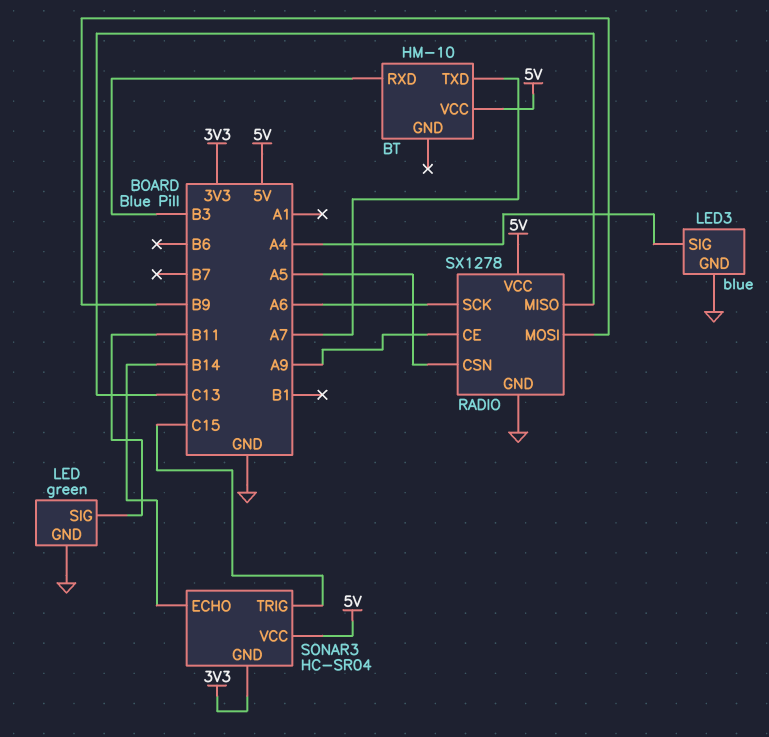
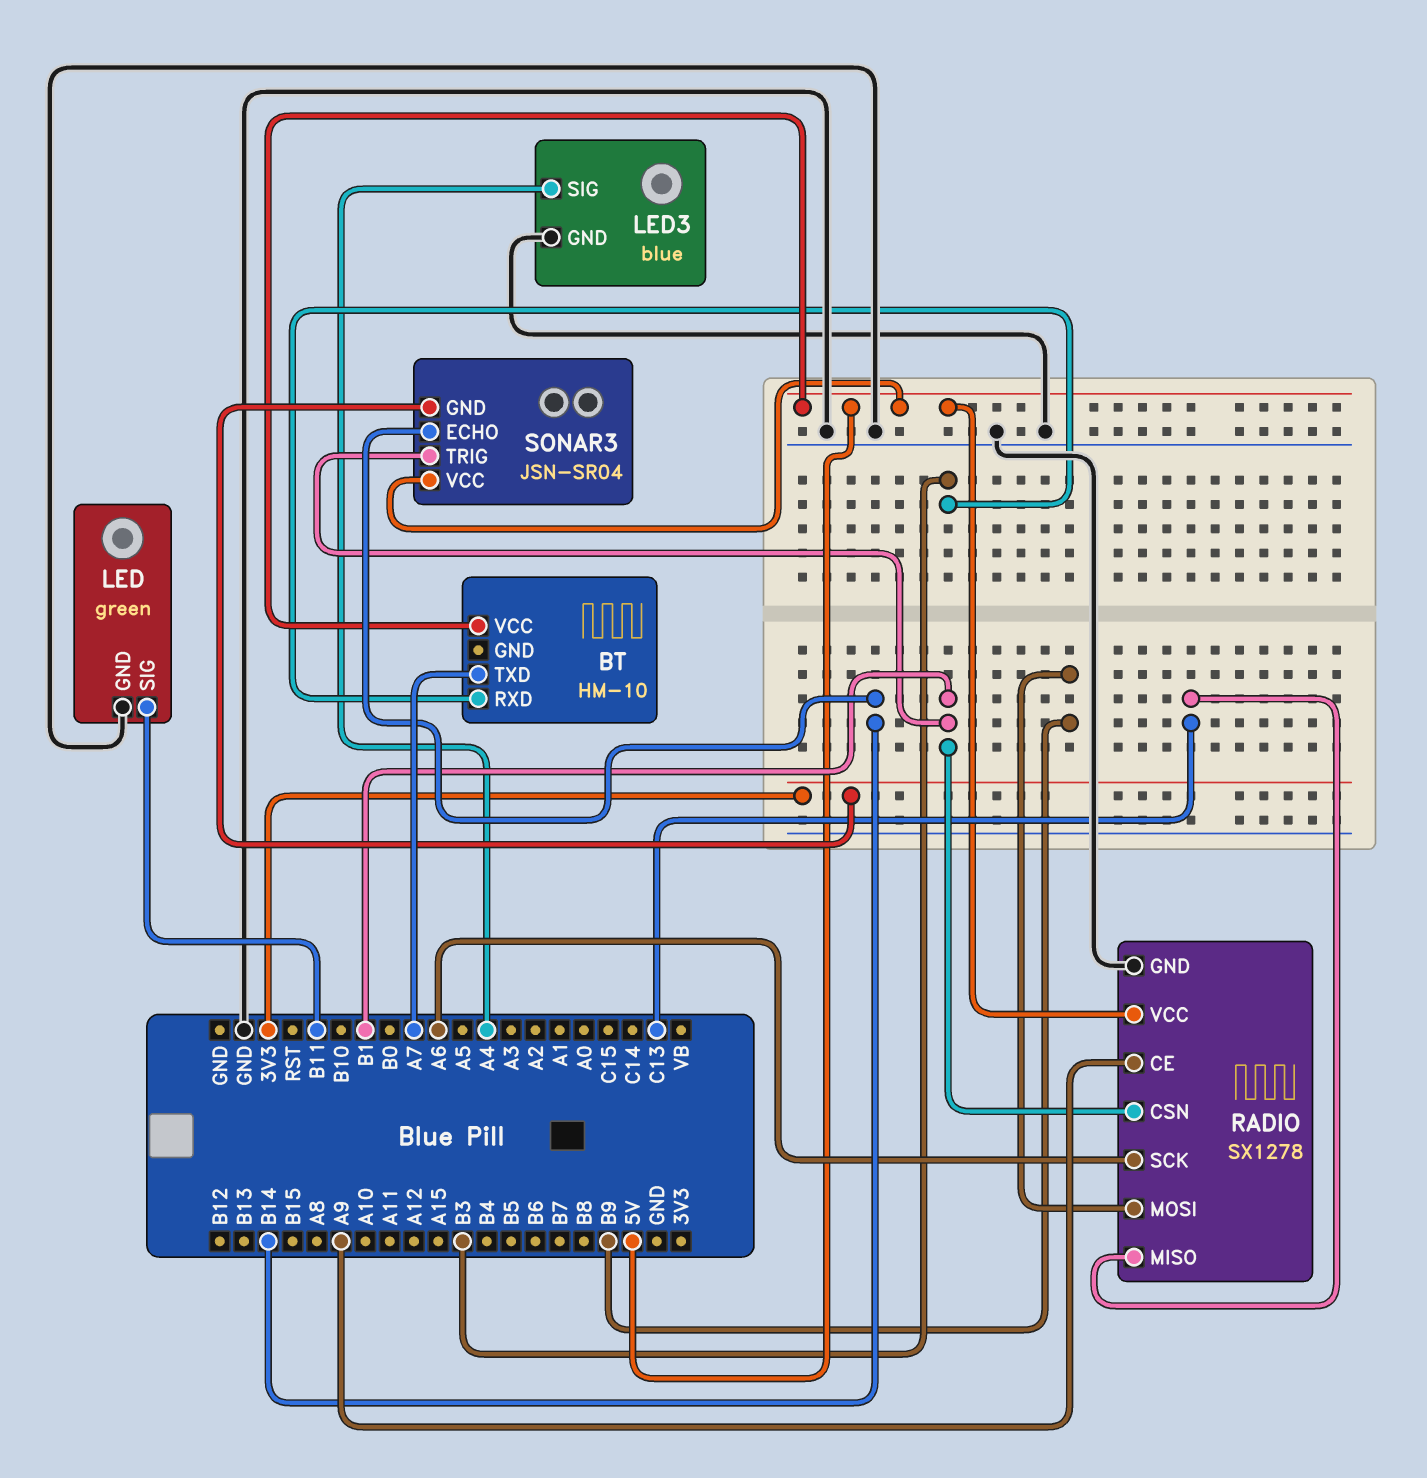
RADIO pin CSN: A5 -> B1
SONAR3: HC-SR04 -> JSN-SR04
SONAR3 pin TRIG: C15 -> B1

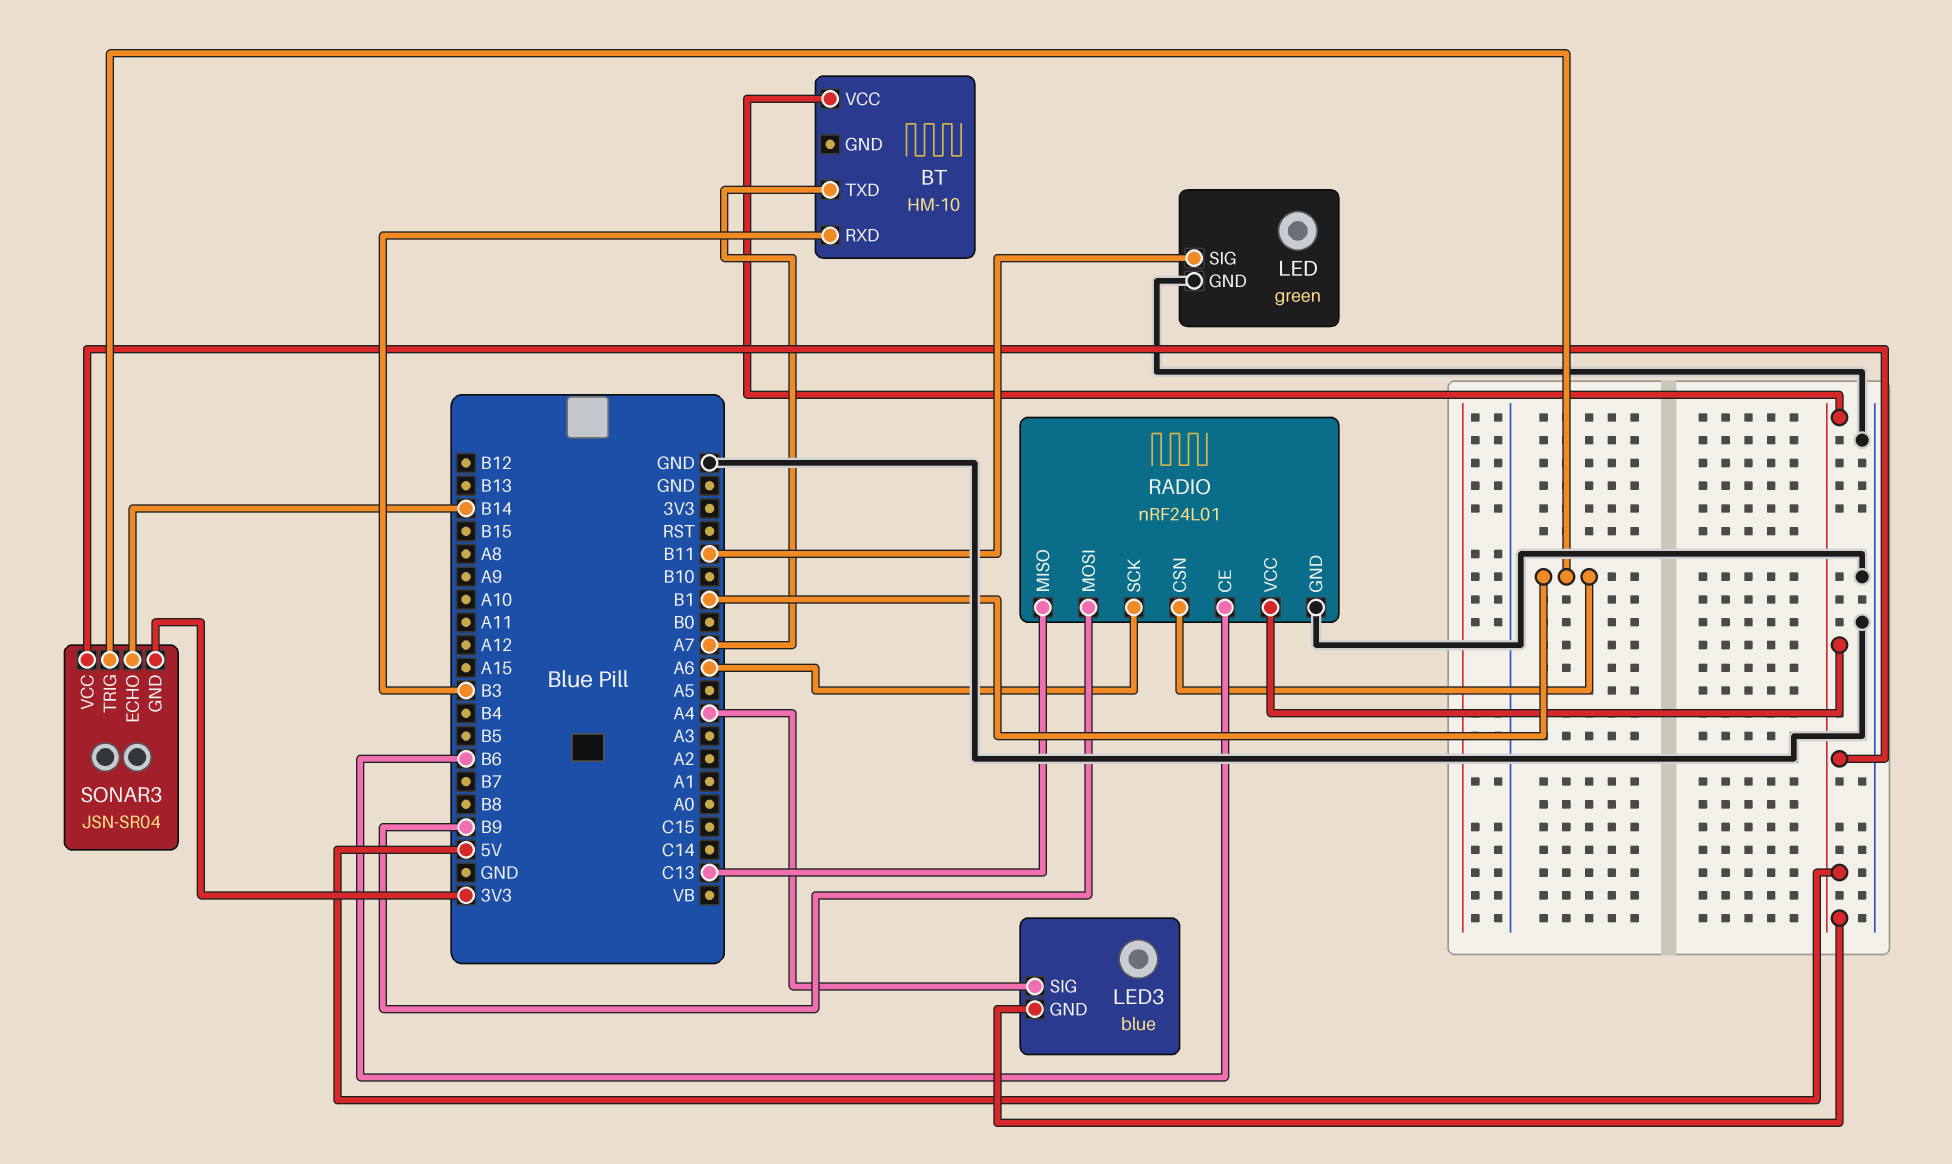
LED3 pin GND: GND -> 5V
RADIO: SX1278 -> nRF24L01
RADIO pin CE: A9 -> B6

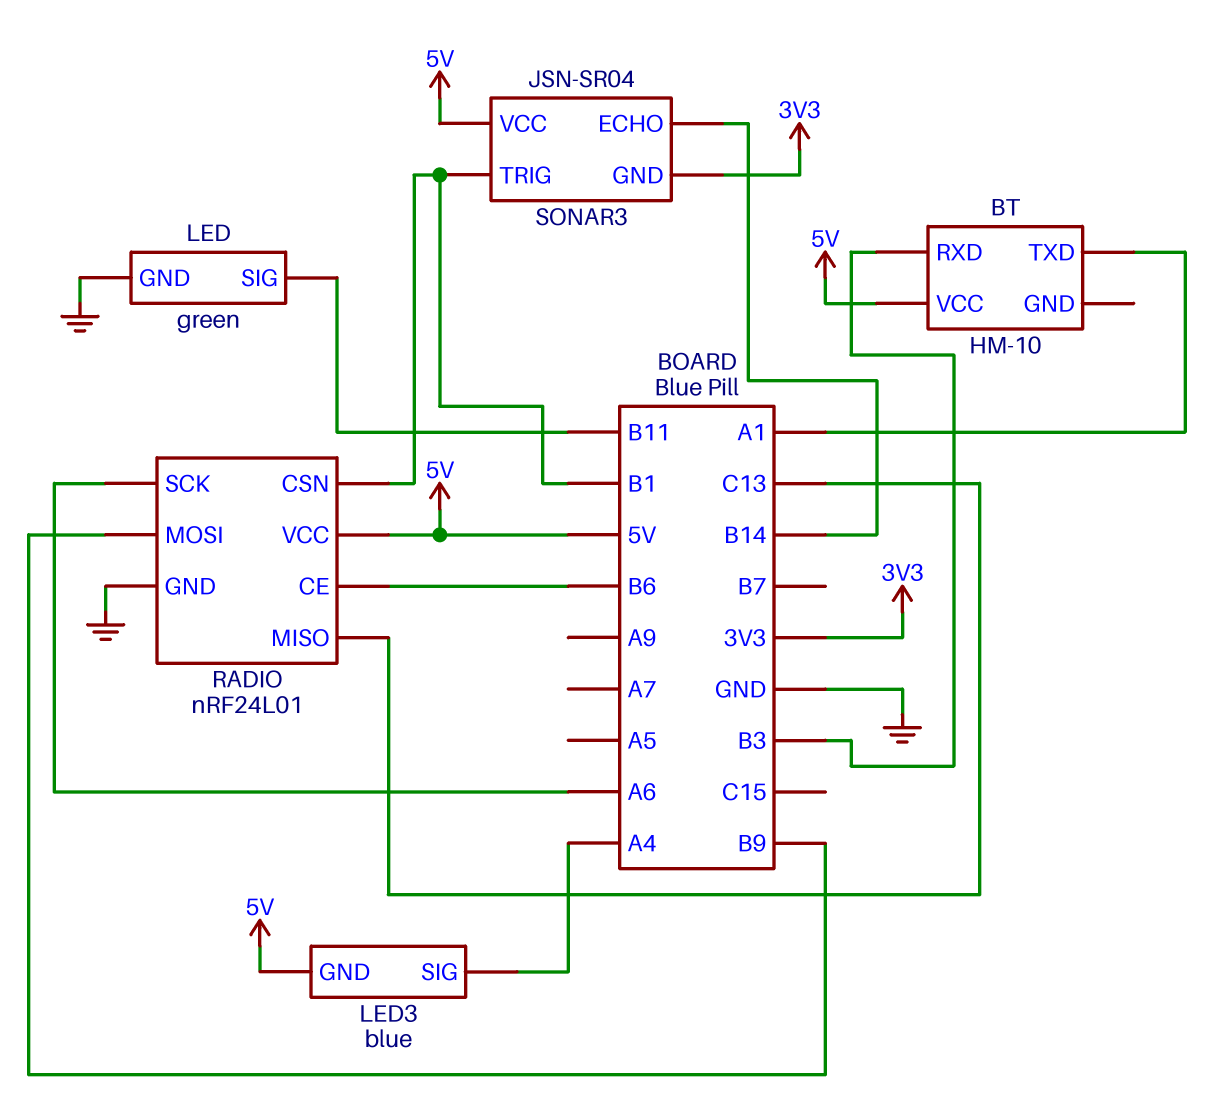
BT pin TXD: A7 -> A1

